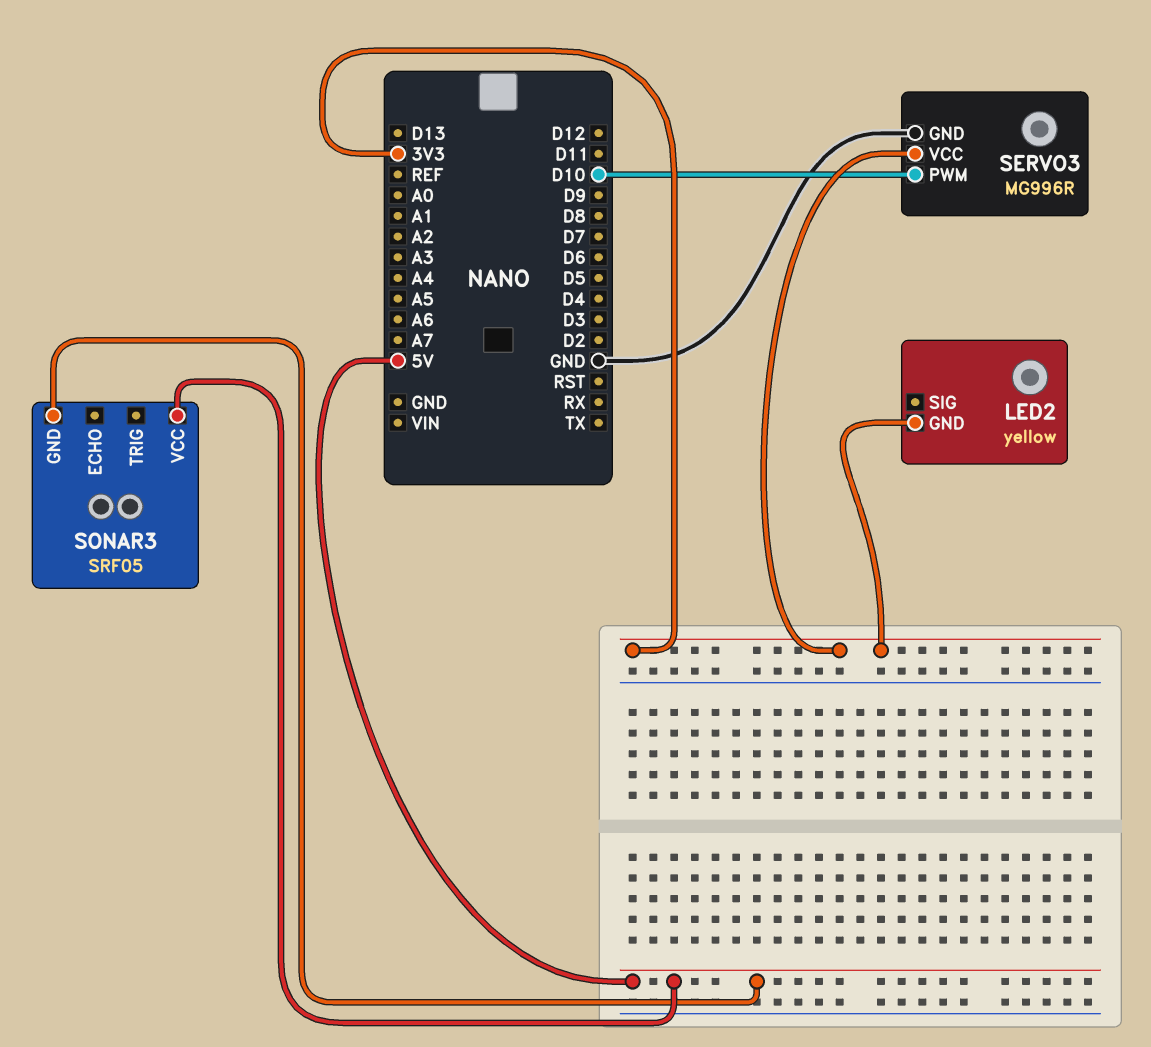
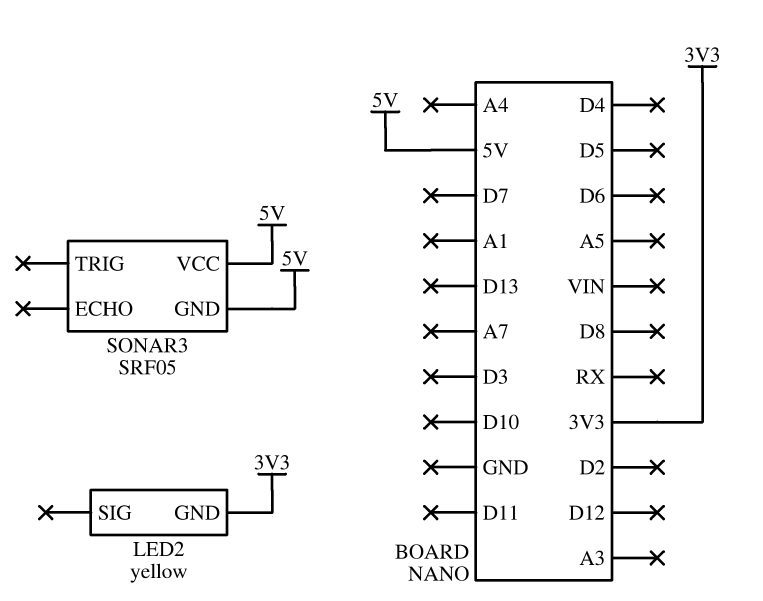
SERVO3: MG996R -> none
SERVO3 pin GND: GND -> none
SERVO3 pin PWM: D10 -> none
SERVO3 pin VCC: 3V3 -> none

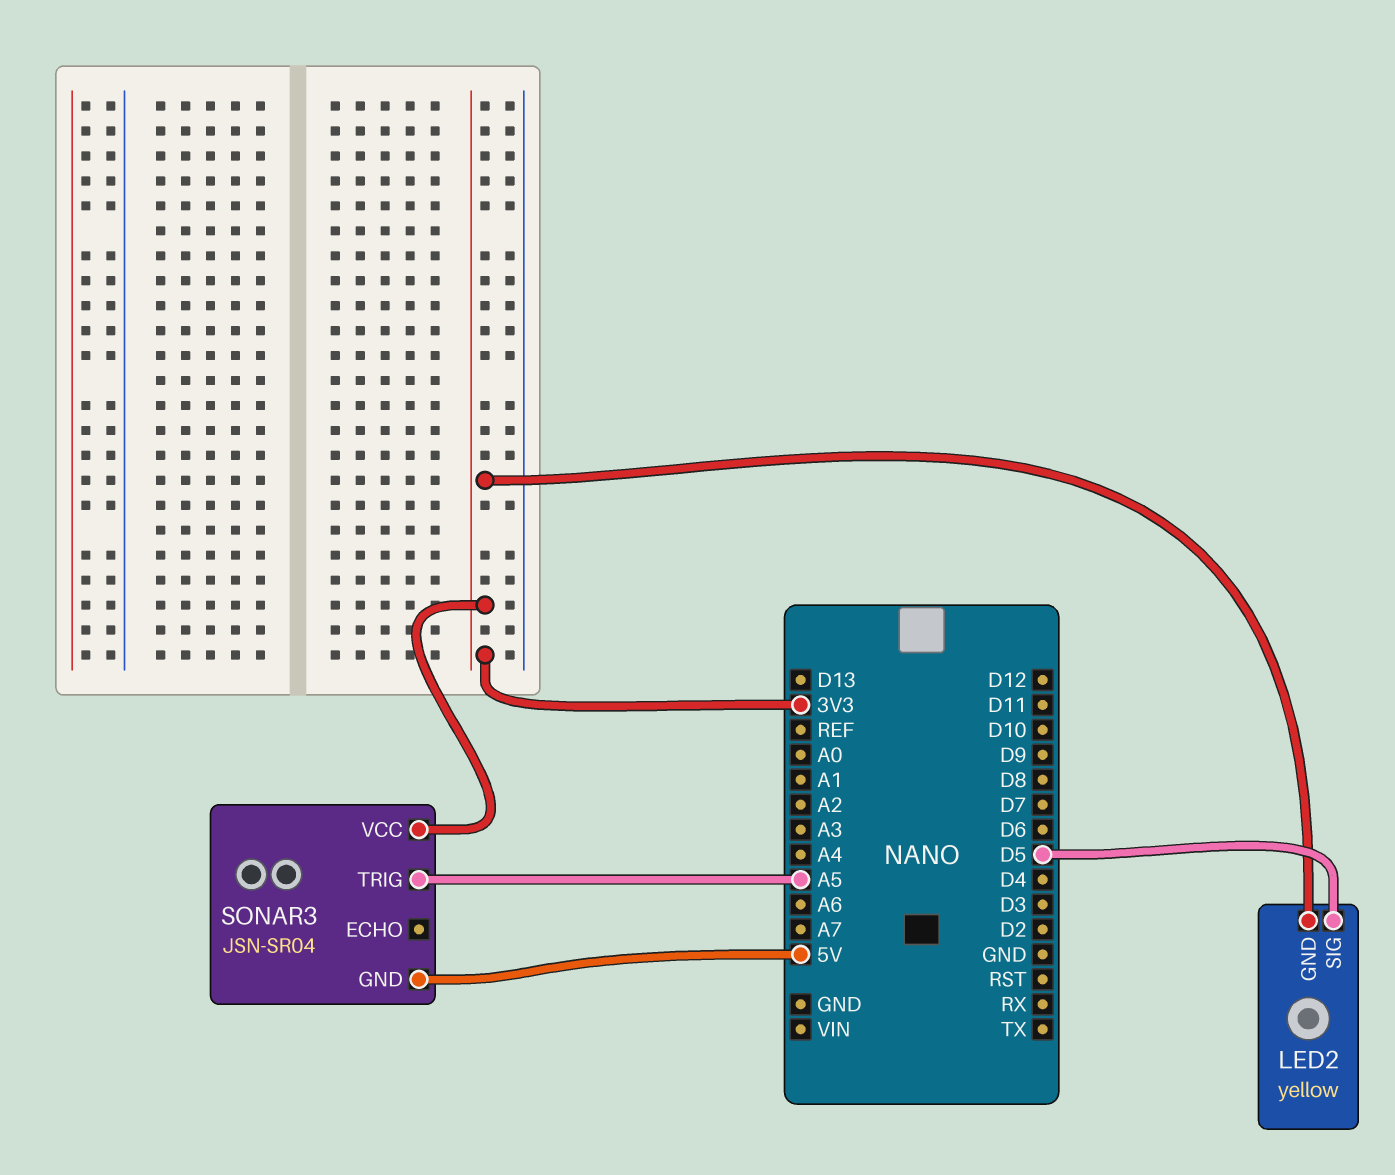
LED2 pin SIG: none -> D5
SONAR3: SRF05 -> JSN-SR04
SONAR3 pin TRIG: none -> A5
SONAR3 pin VCC: 5V -> 3V3

